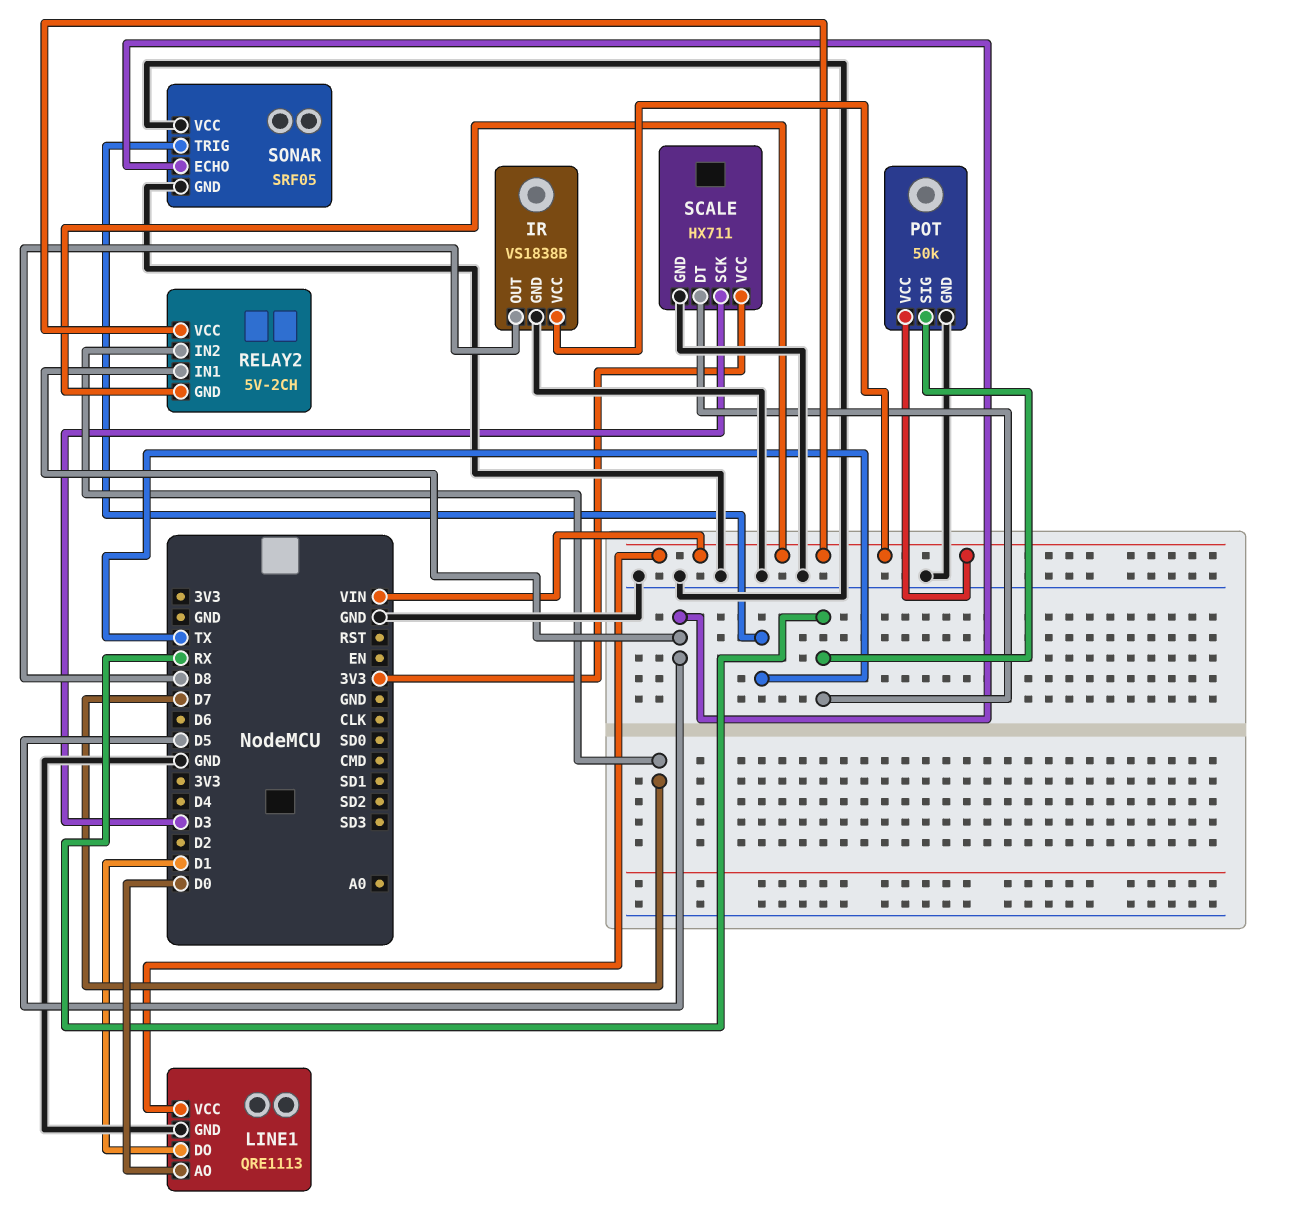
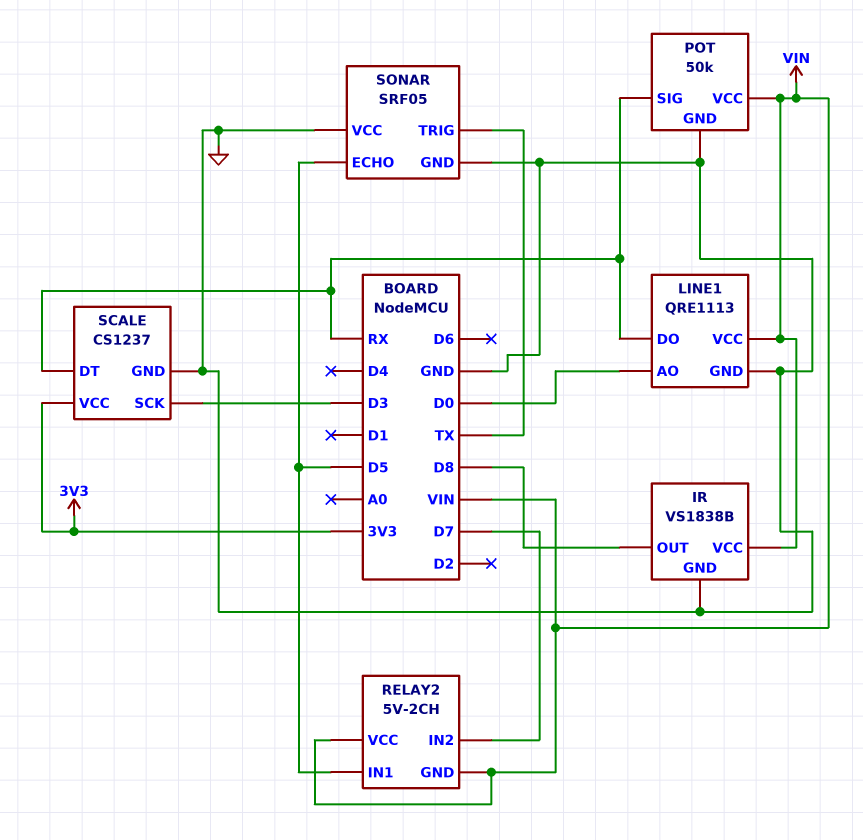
LINE1 pin DO: D1 -> RX
SCALE: HX711 -> CS1237

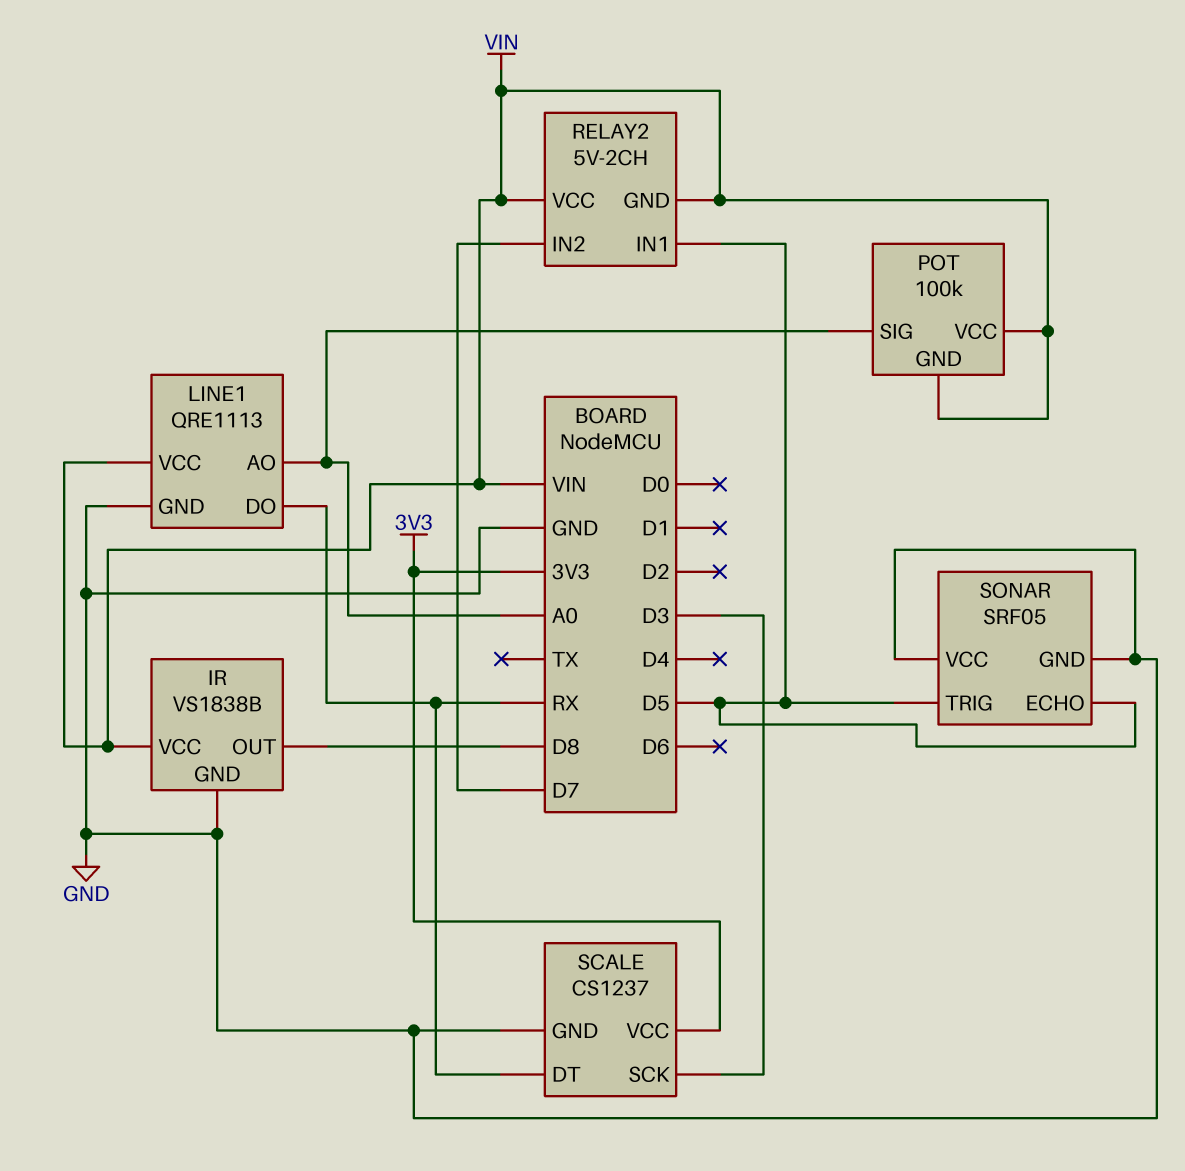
LINE1 pin AO: D0 -> A0
POT: 50k -> 100k
POT pin GND: GND -> VIN
POT pin SIG: RX -> A0
SONAR pin TRIG: TX -> D5

